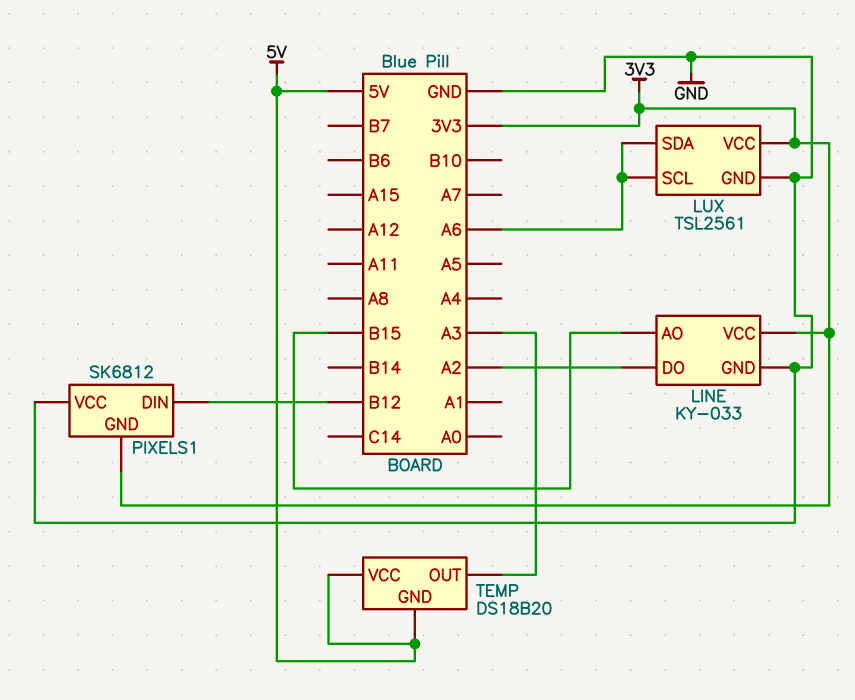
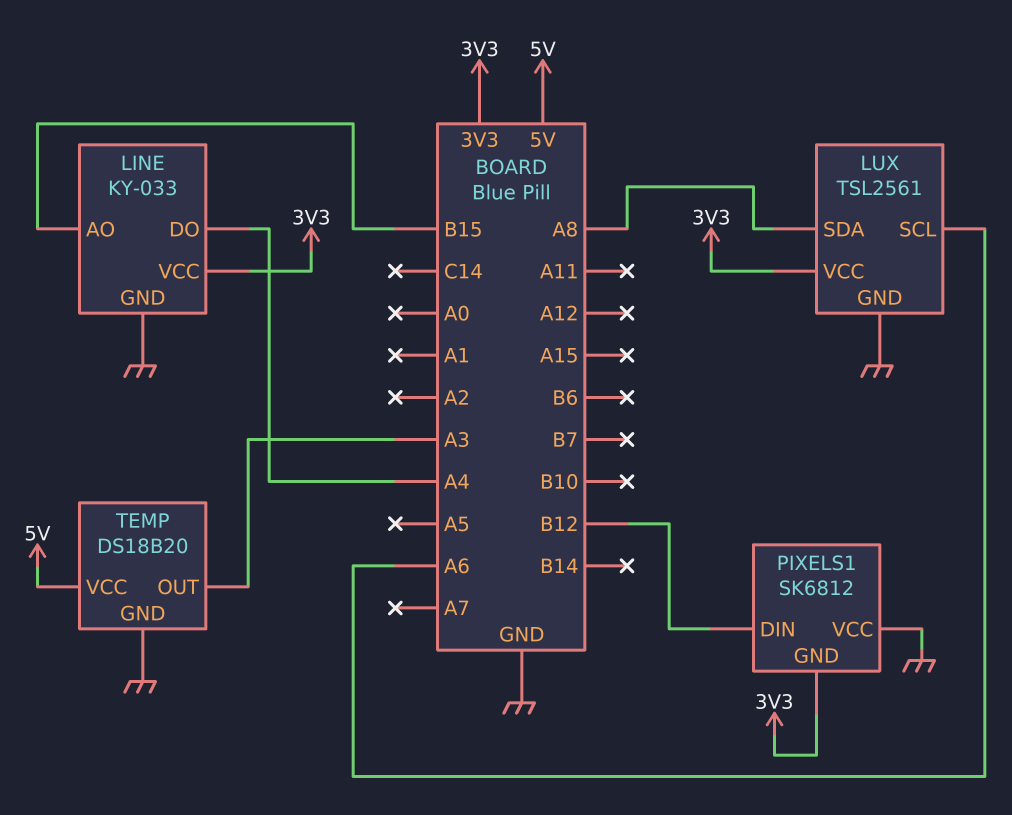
LINE pin DO: A2 -> A4
LUX pin SDA: A6 -> A8
TEMP pin GND: 5V -> GND

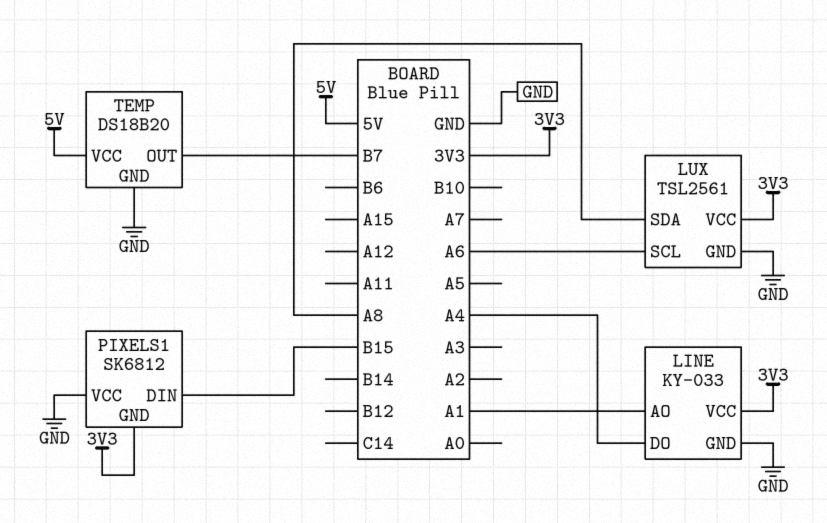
LINE pin AO: B15 -> A1
PIXELS1 pin DIN: B12 -> B15
TEMP pin OUT: A3 -> B7

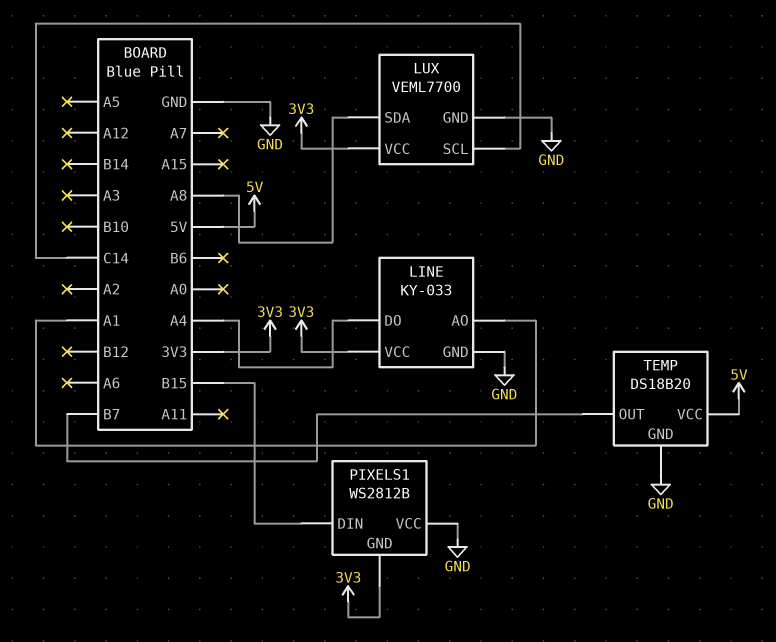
LUX: TSL2561 -> VEML7700
LUX pin SCL: A6 -> C14
PIXELS1: SK6812 -> WS2812B

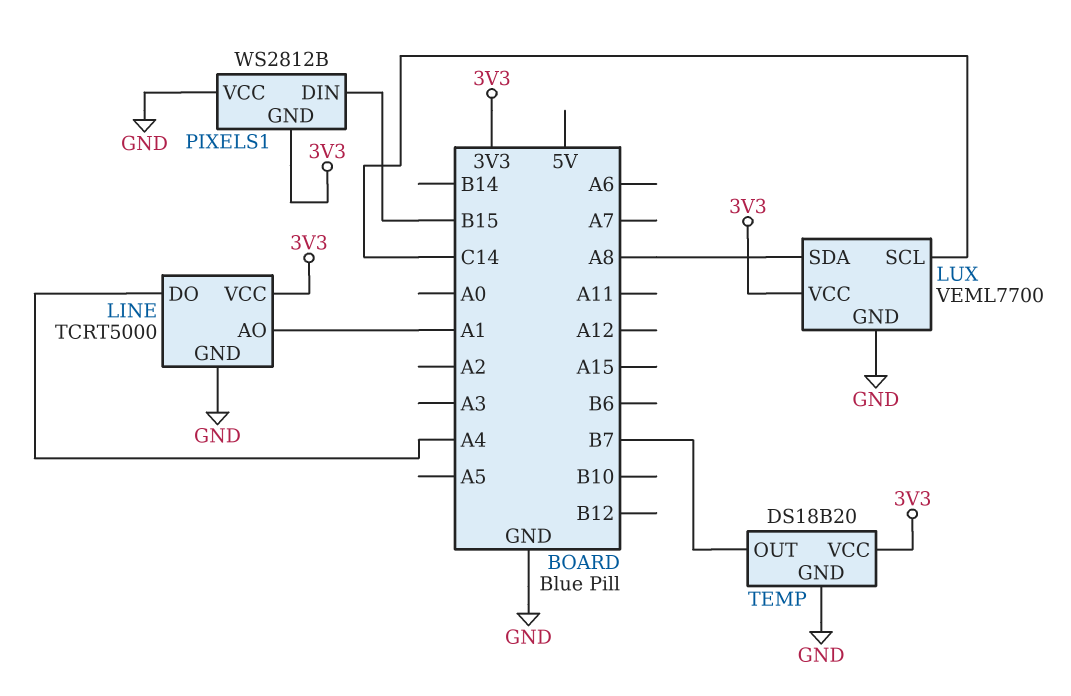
LINE: KY-033 -> TCRT5000
TEMP pin VCC: 5V -> 3V3

